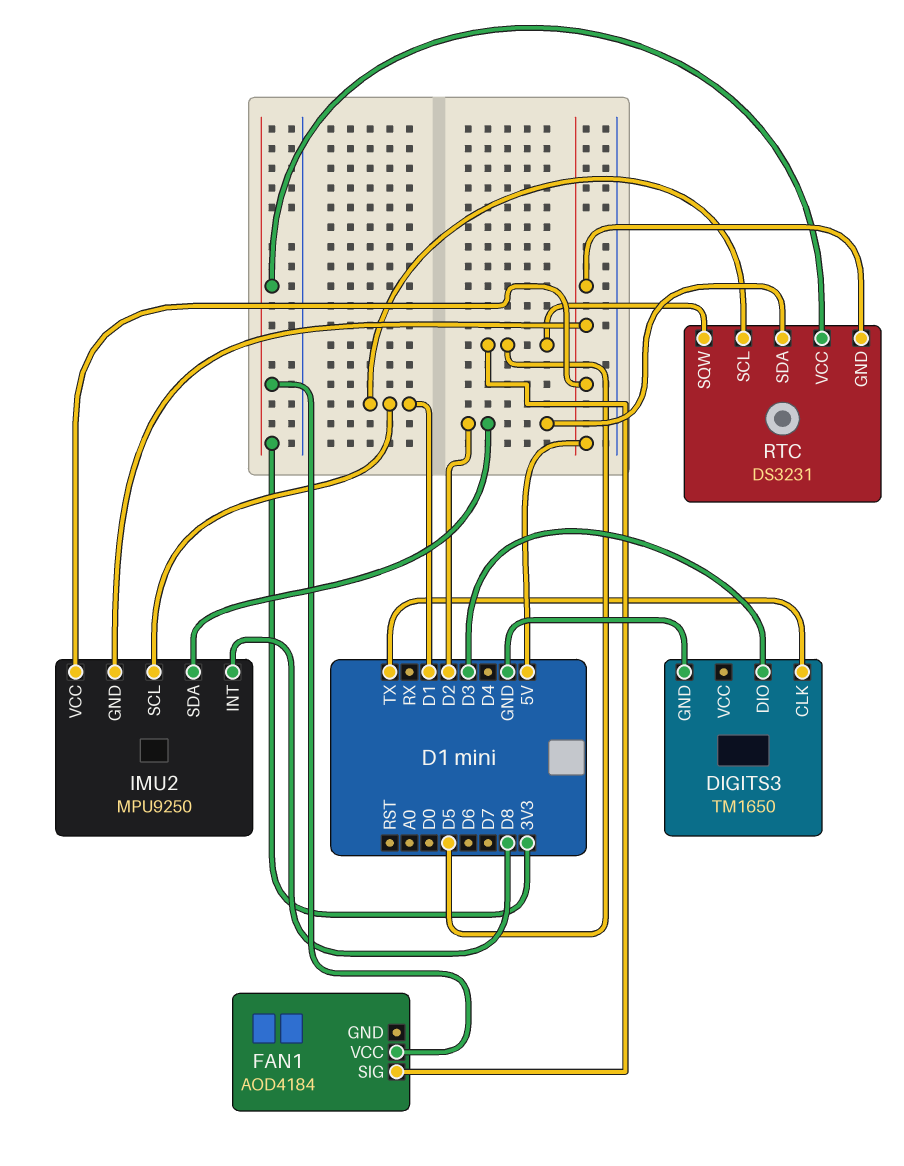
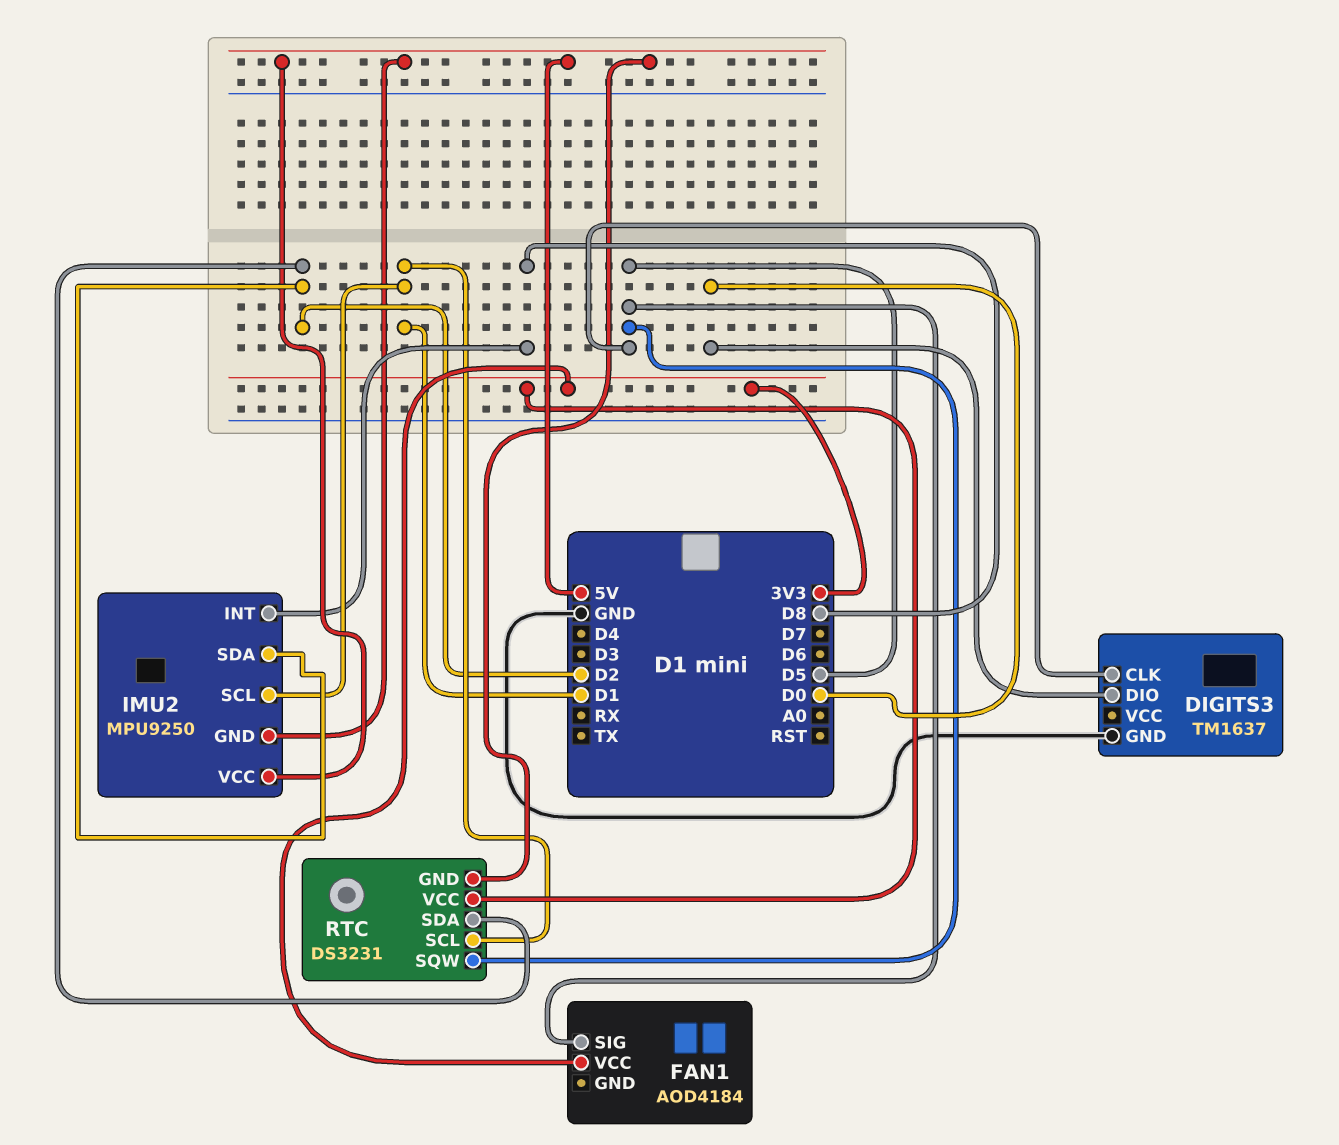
DIGITS3: TM1650 -> TM1637
DIGITS3 pin CLK: TX -> D5
DIGITS3 pin DIO: D3 -> D0

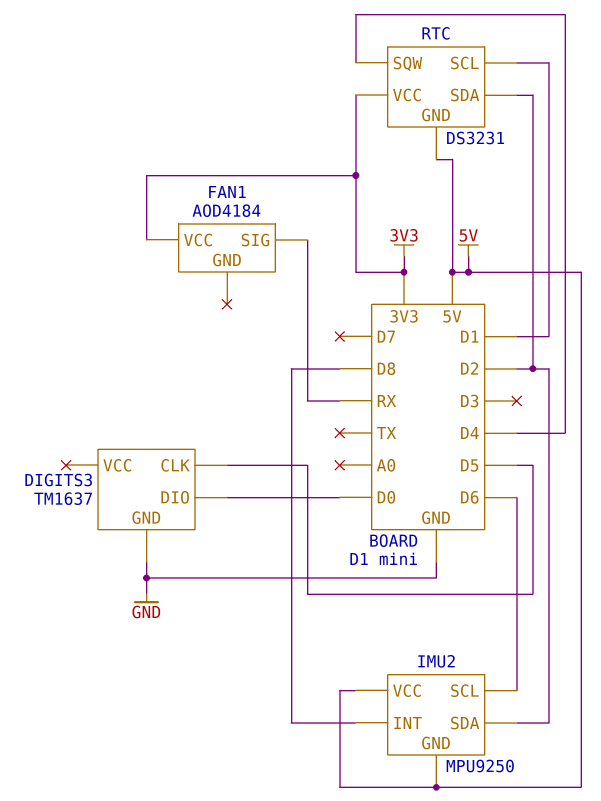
FAN1 pin SIG: D5 -> RX
IMU2 pin SCL: D1 -> D6
RTC pin SQW: D5 -> D4

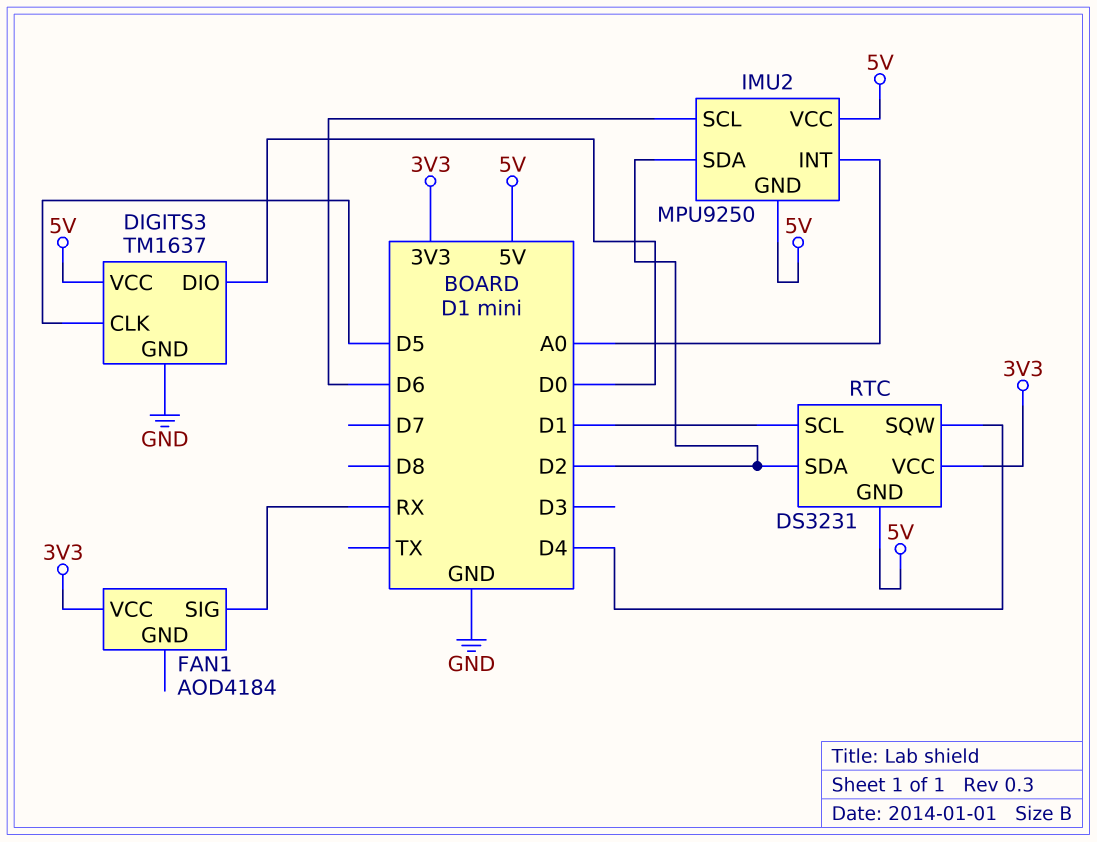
DIGITS3 pin VCC: none -> 5V
IMU2 pin INT: D8 -> A0

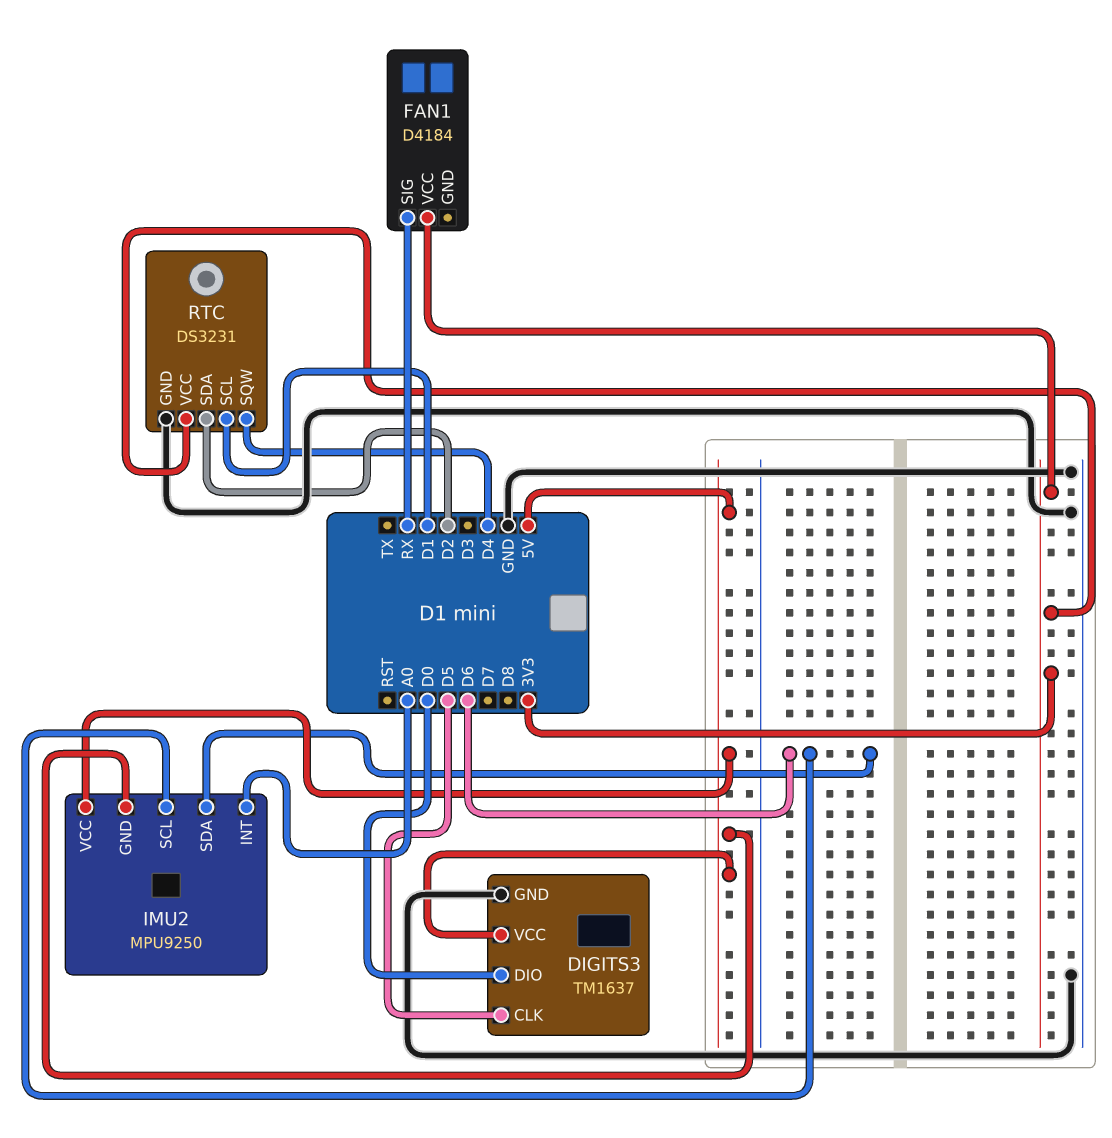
FAN1: AOD4184 -> D4184
IMU2 pin SDA: D2 -> D6
RTC pin GND: 5V -> GND

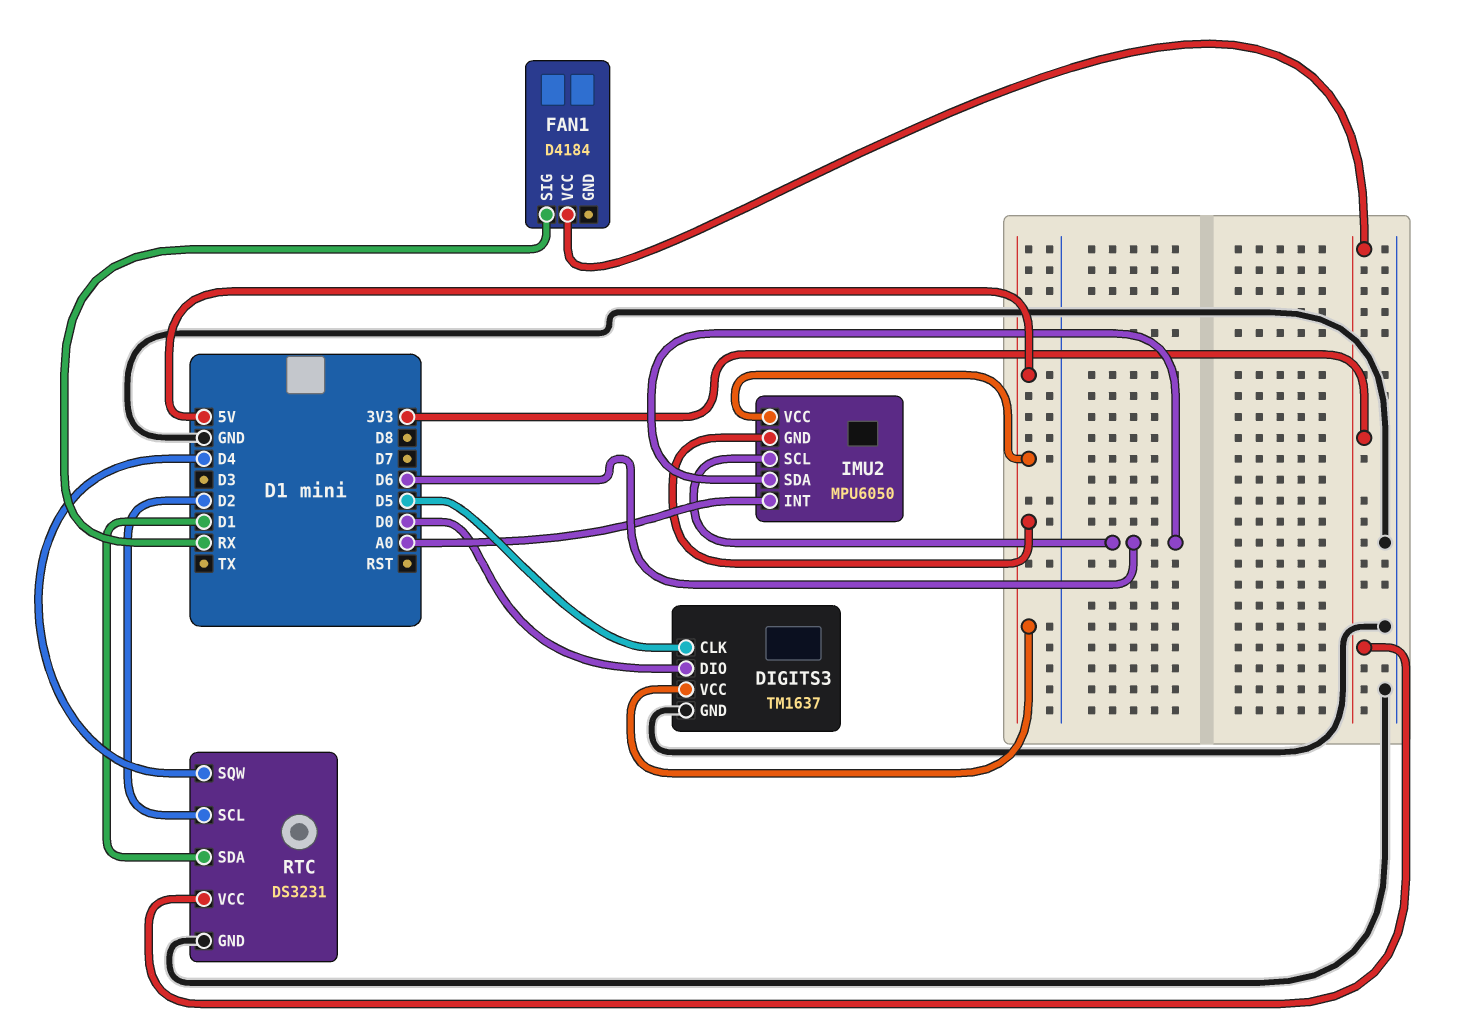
IMU2: MPU9250 -> MPU6050
RTC pin SCL: D1 -> D2
RTC pin SDA: D2 -> D1

